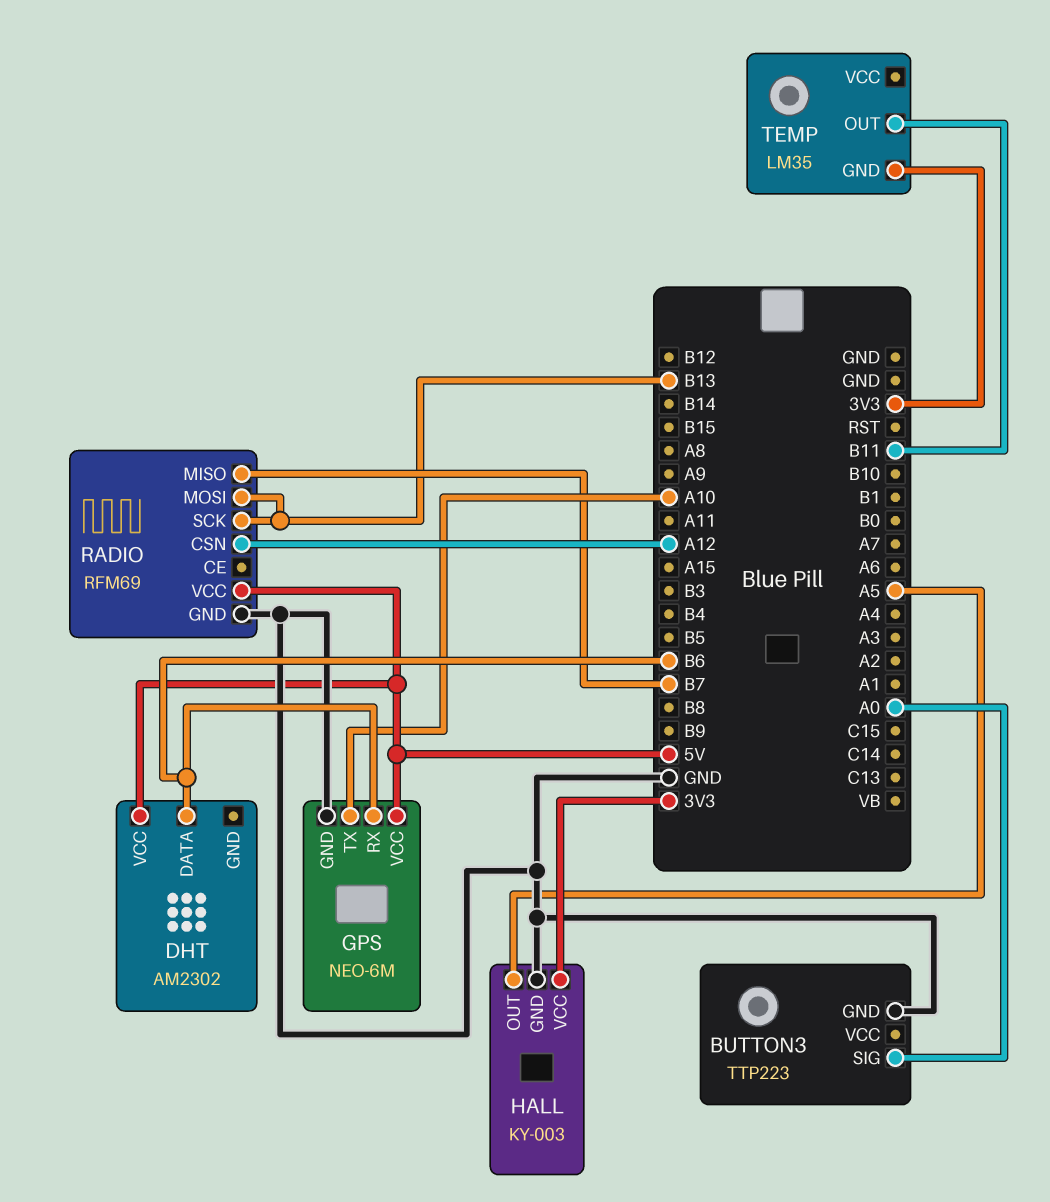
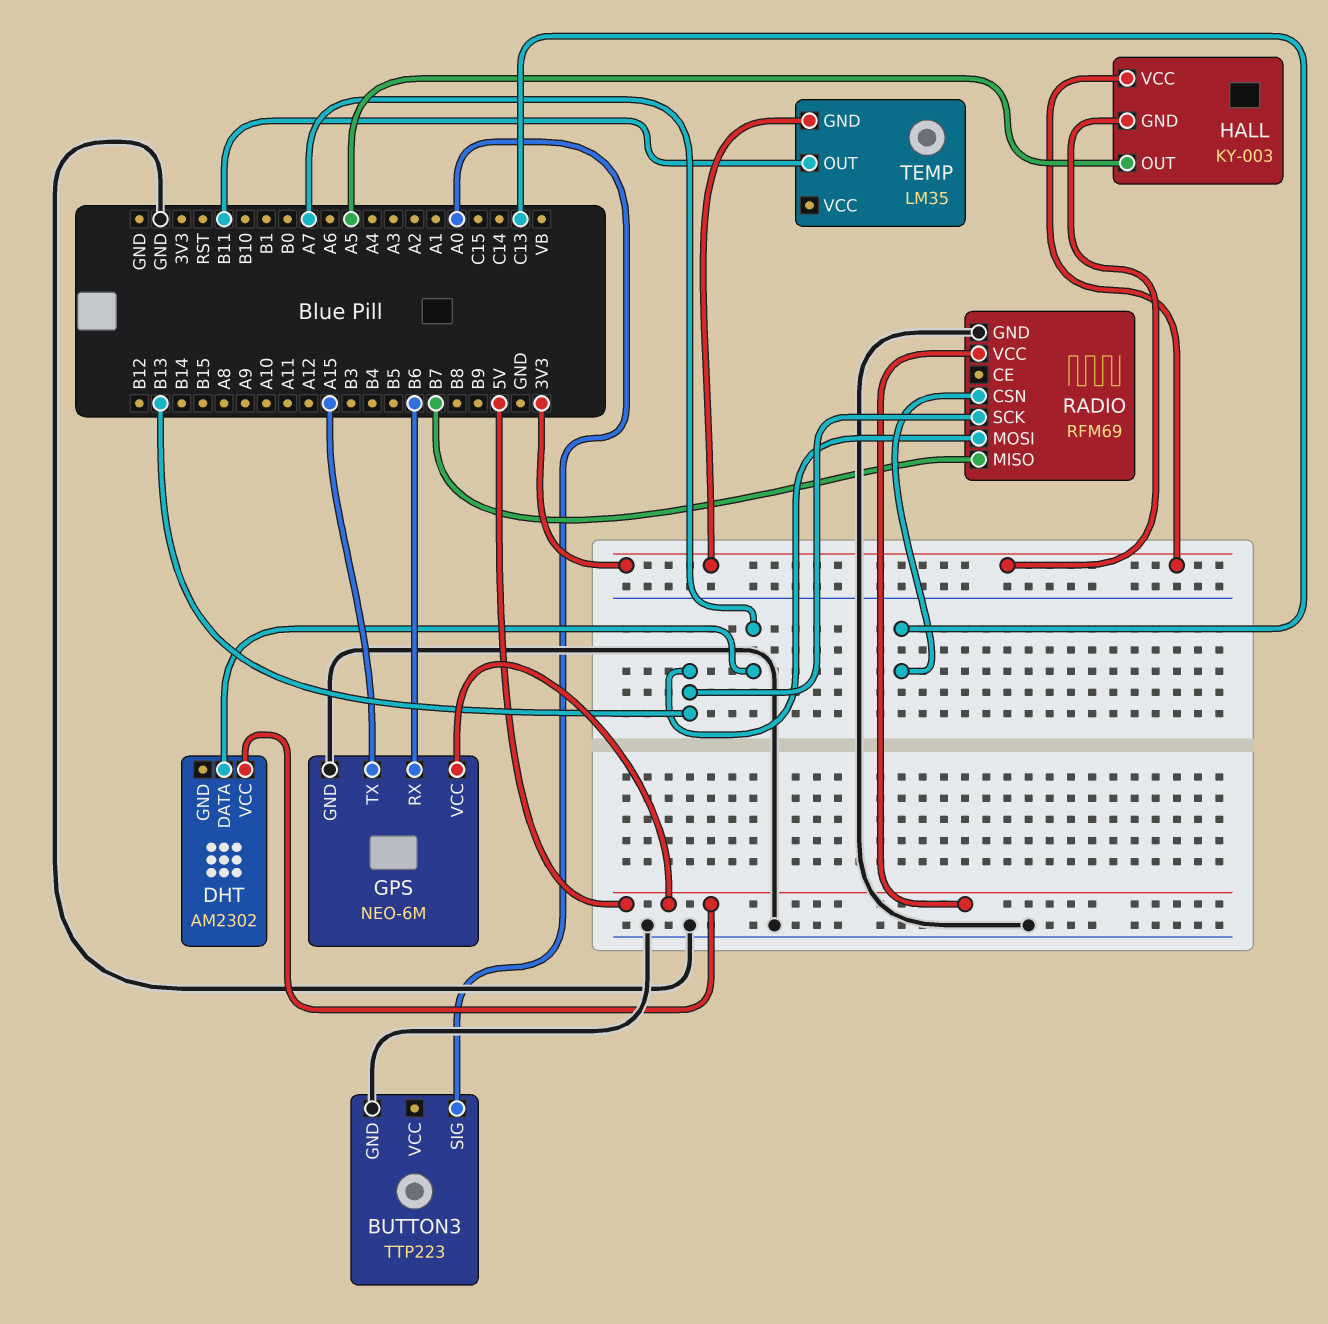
DHT pin DATA: B6 -> A7
GPS pin TX: A10 -> A15
HALL pin GND: GND -> 3V3
RADIO pin CSN: A12 -> C13

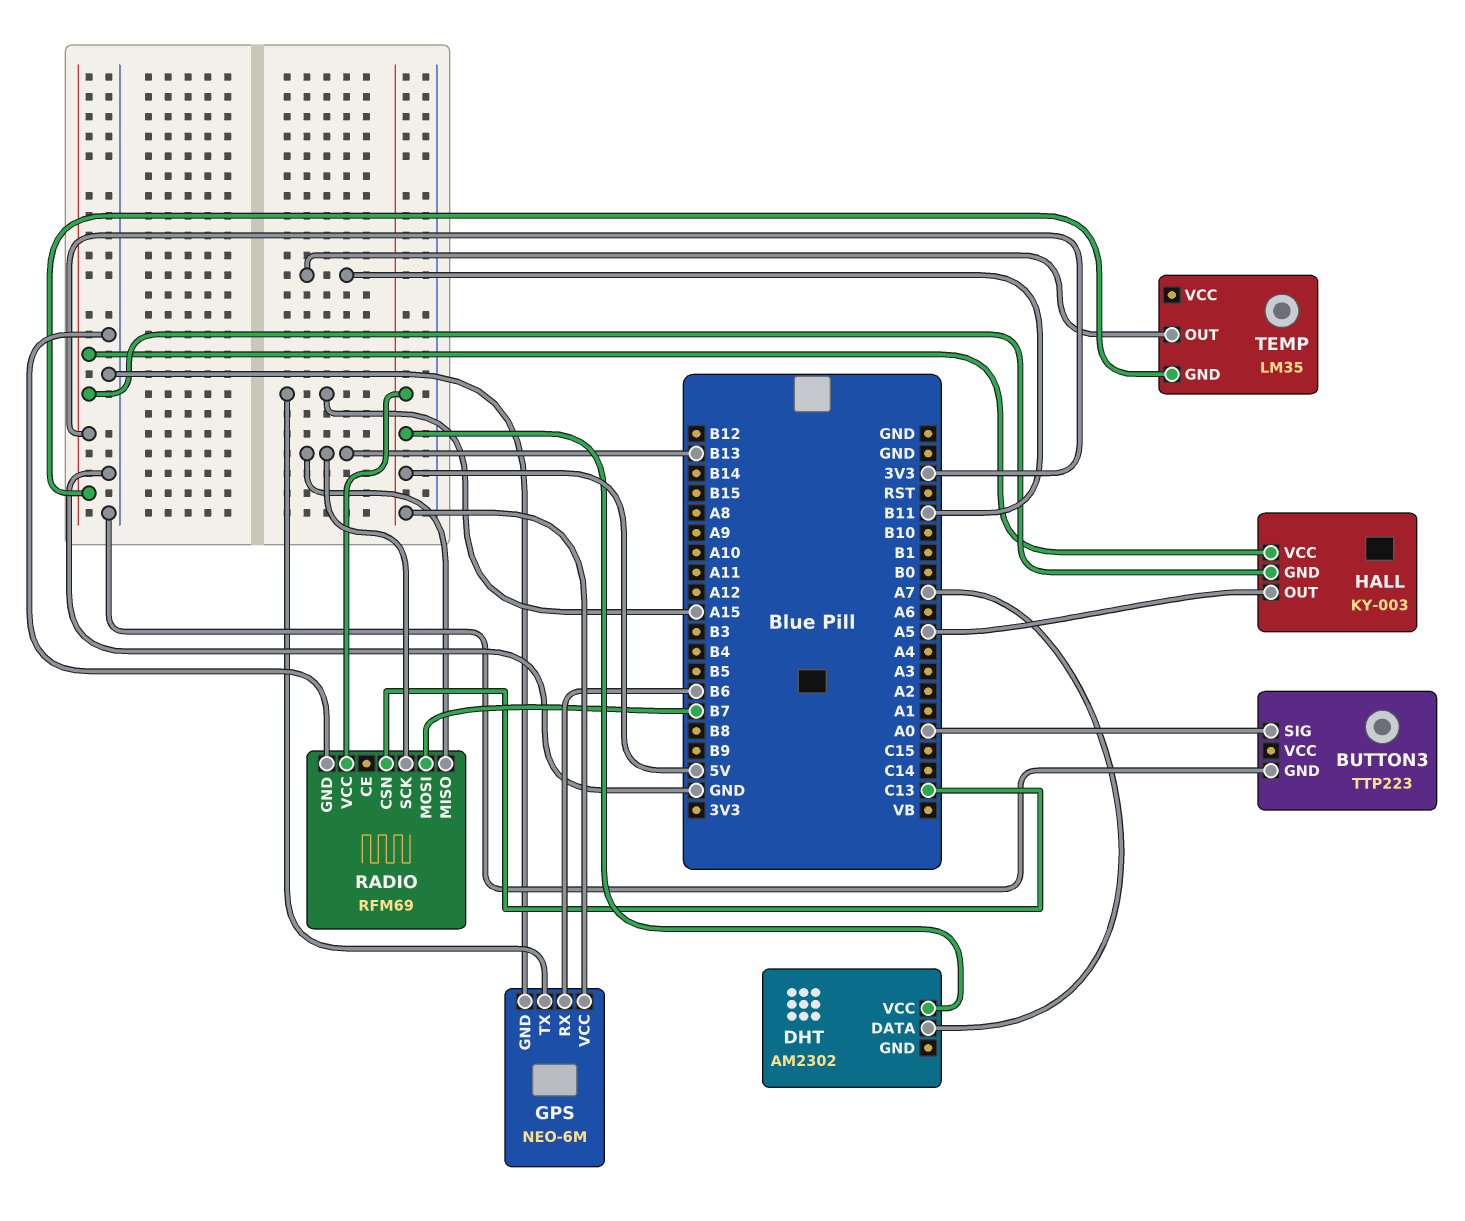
RADIO pin MISO: B7 -> B13
RADIO pin MOSI: B13 -> B7

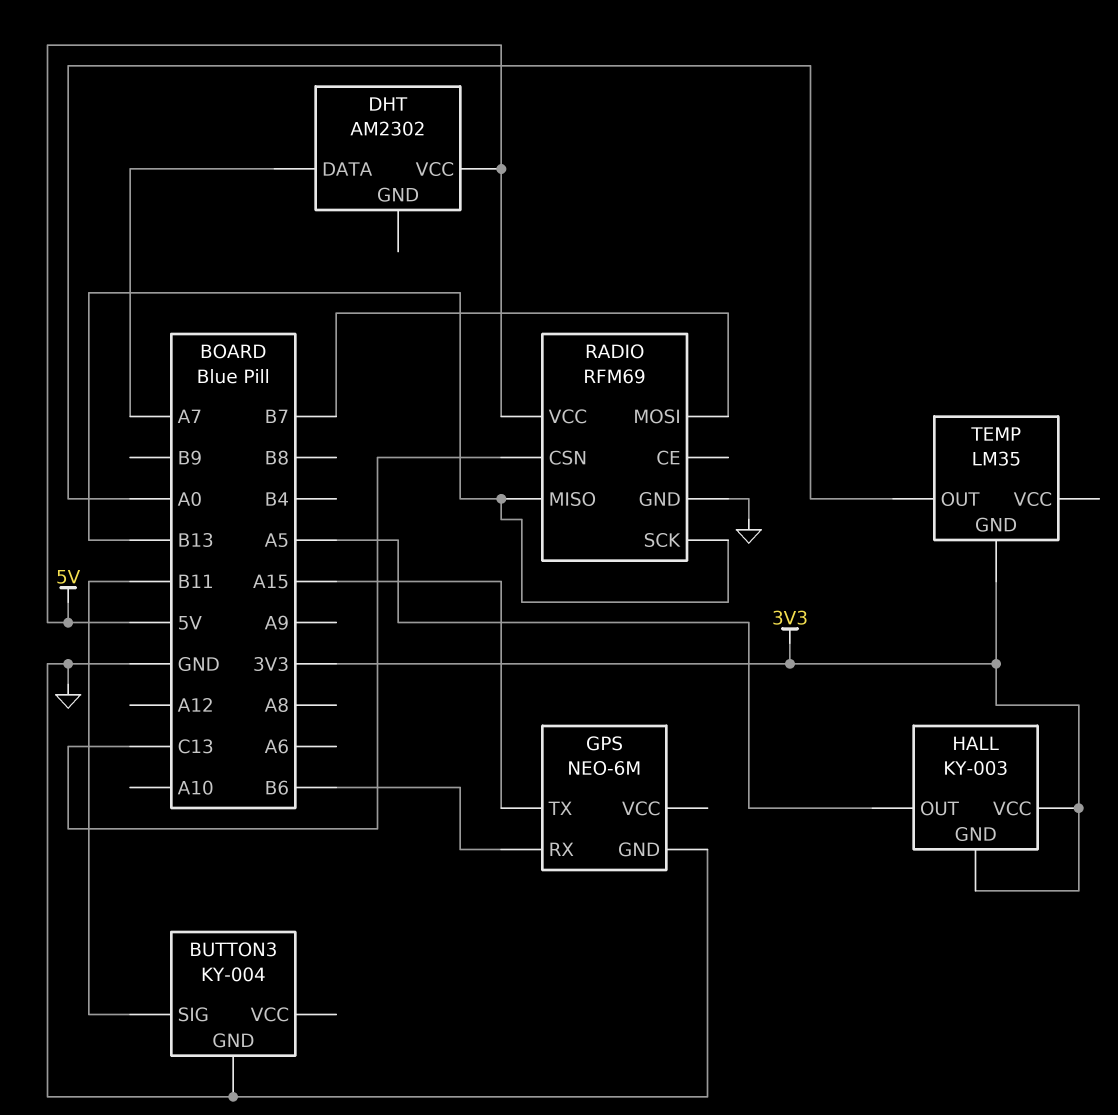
BUTTON3: TTP223 -> KY-004
BUTTON3 pin SIG: A0 -> B11
GPS pin VCC: 5V -> none
TEMP pin OUT: B11 -> A0

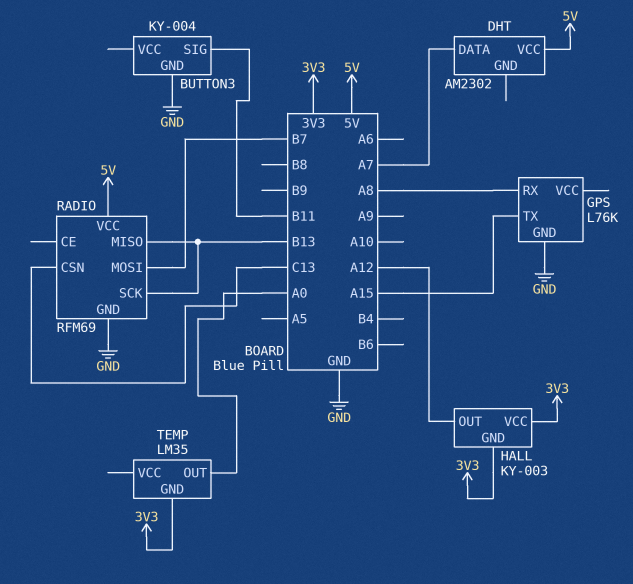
GPS: NEO-6M -> L76K
GPS pin RX: B6 -> A8
HALL pin OUT: A5 -> A12

